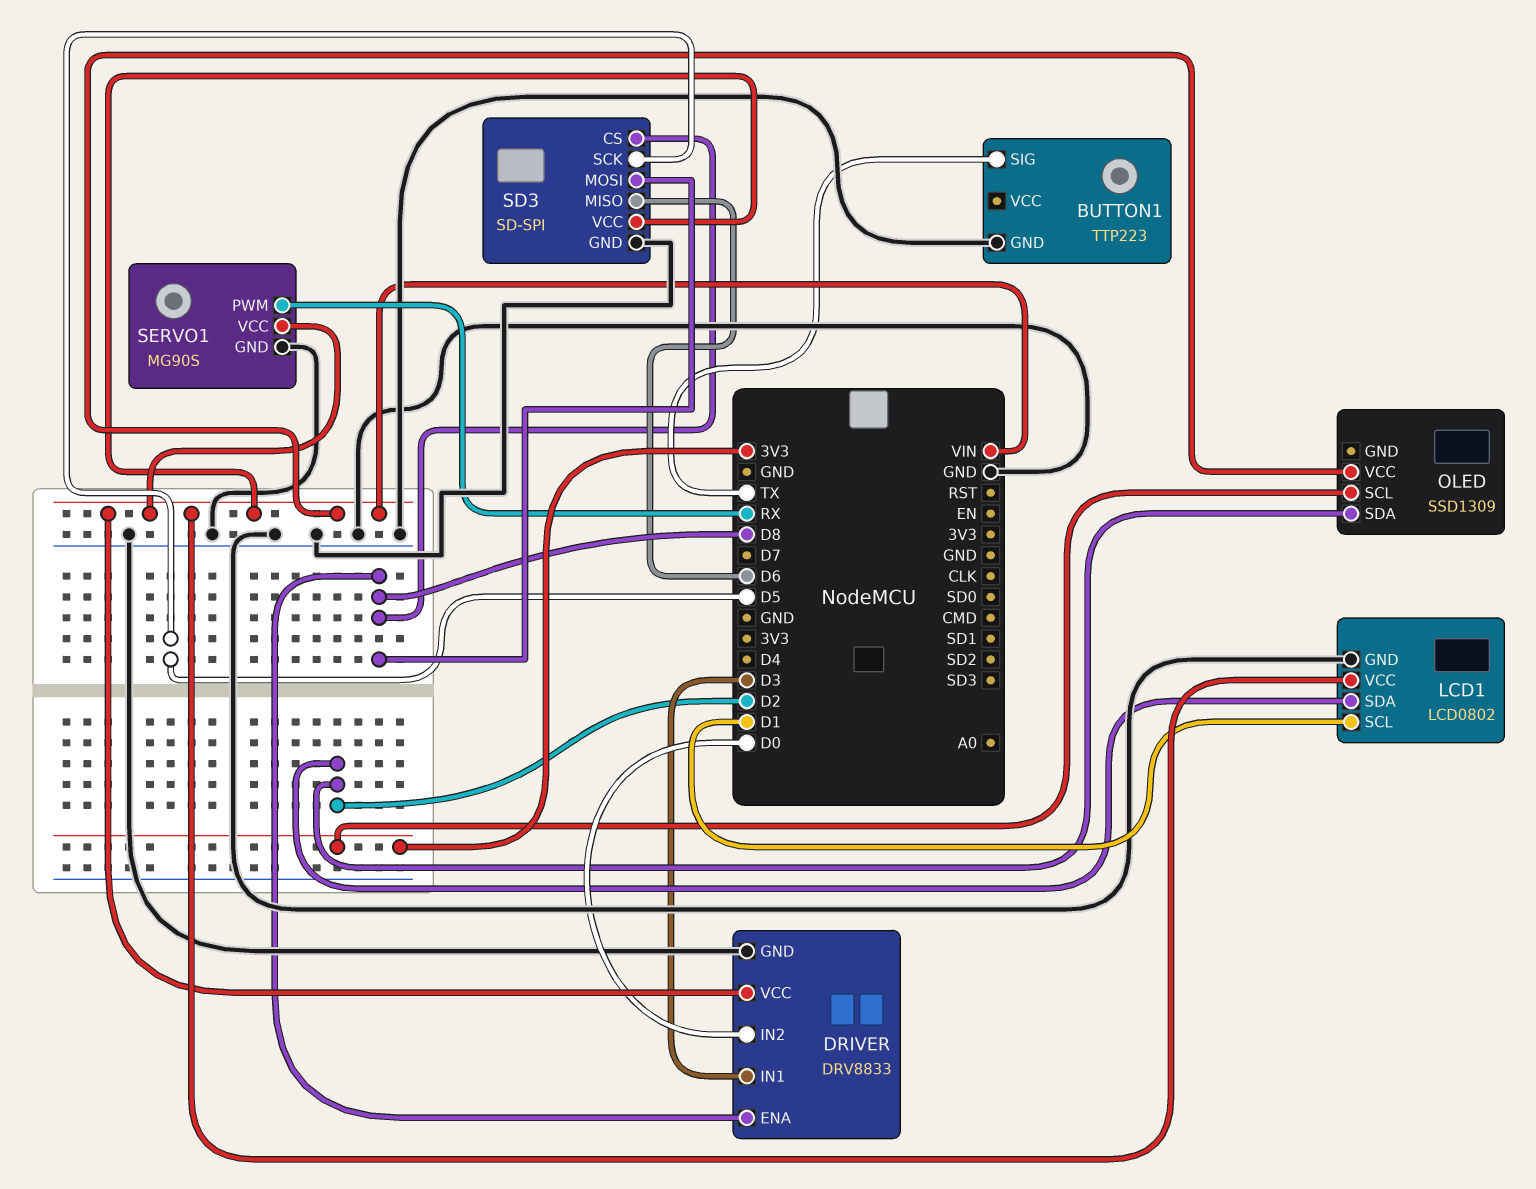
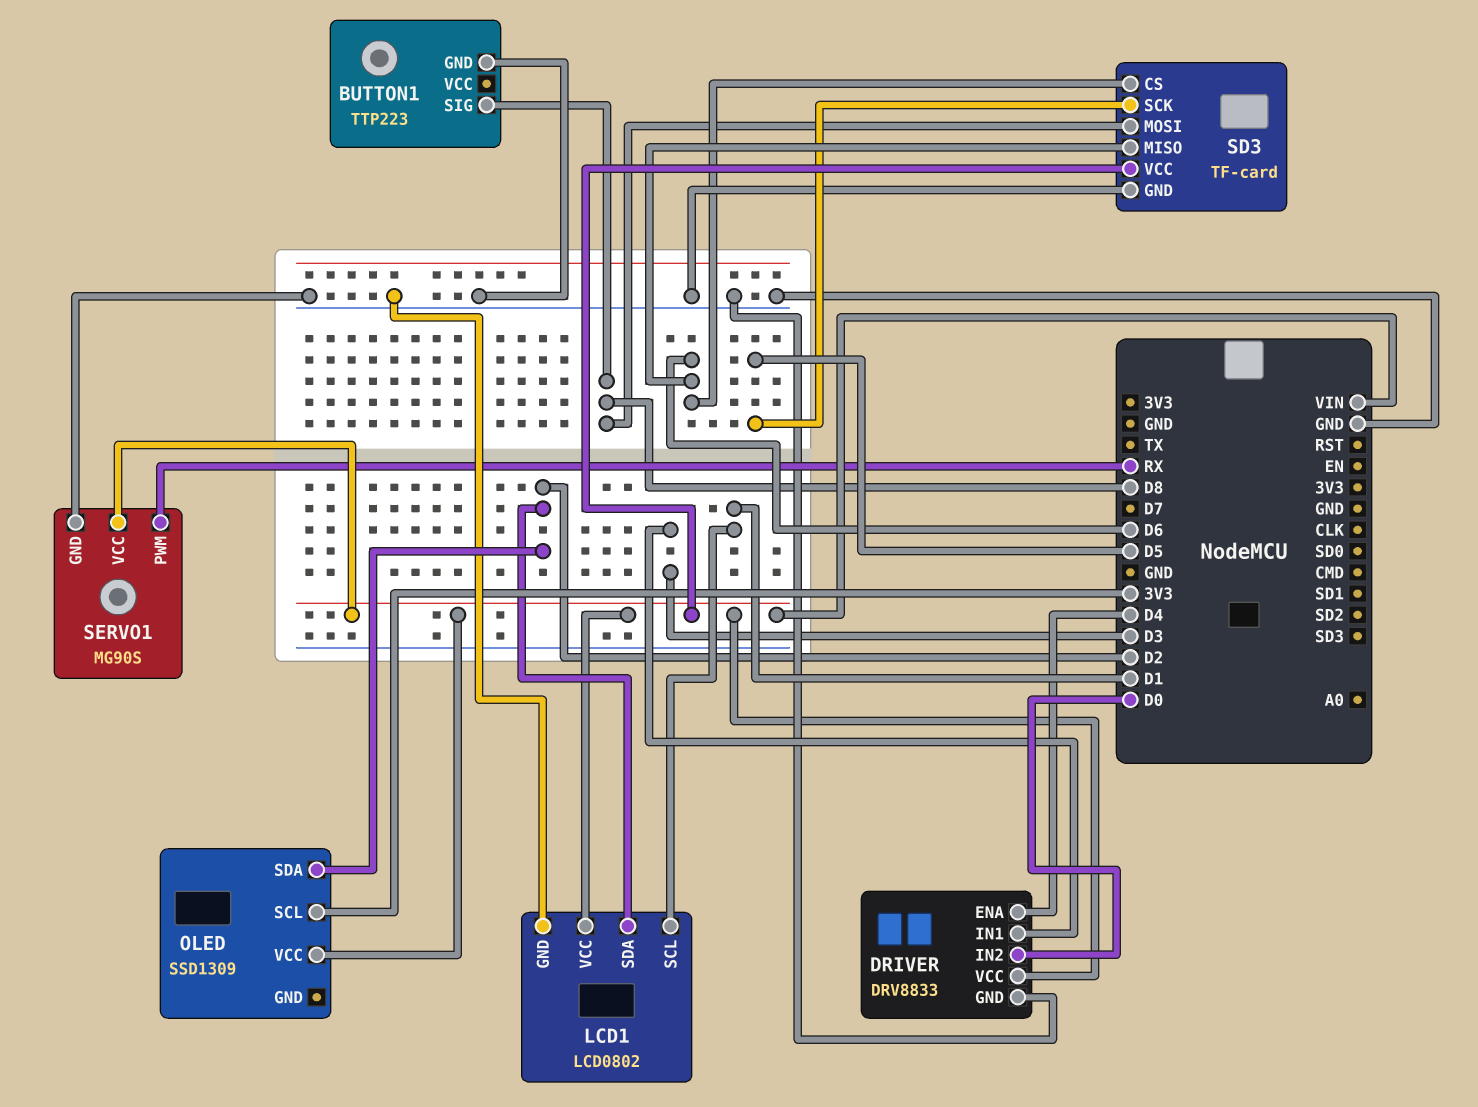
BUTTON1 pin SIG: TX -> D8
DRIVER pin ENA: D8 -> D4
SD3: SD-SPI -> TF-card
SD3 pin CS: D8 -> D6

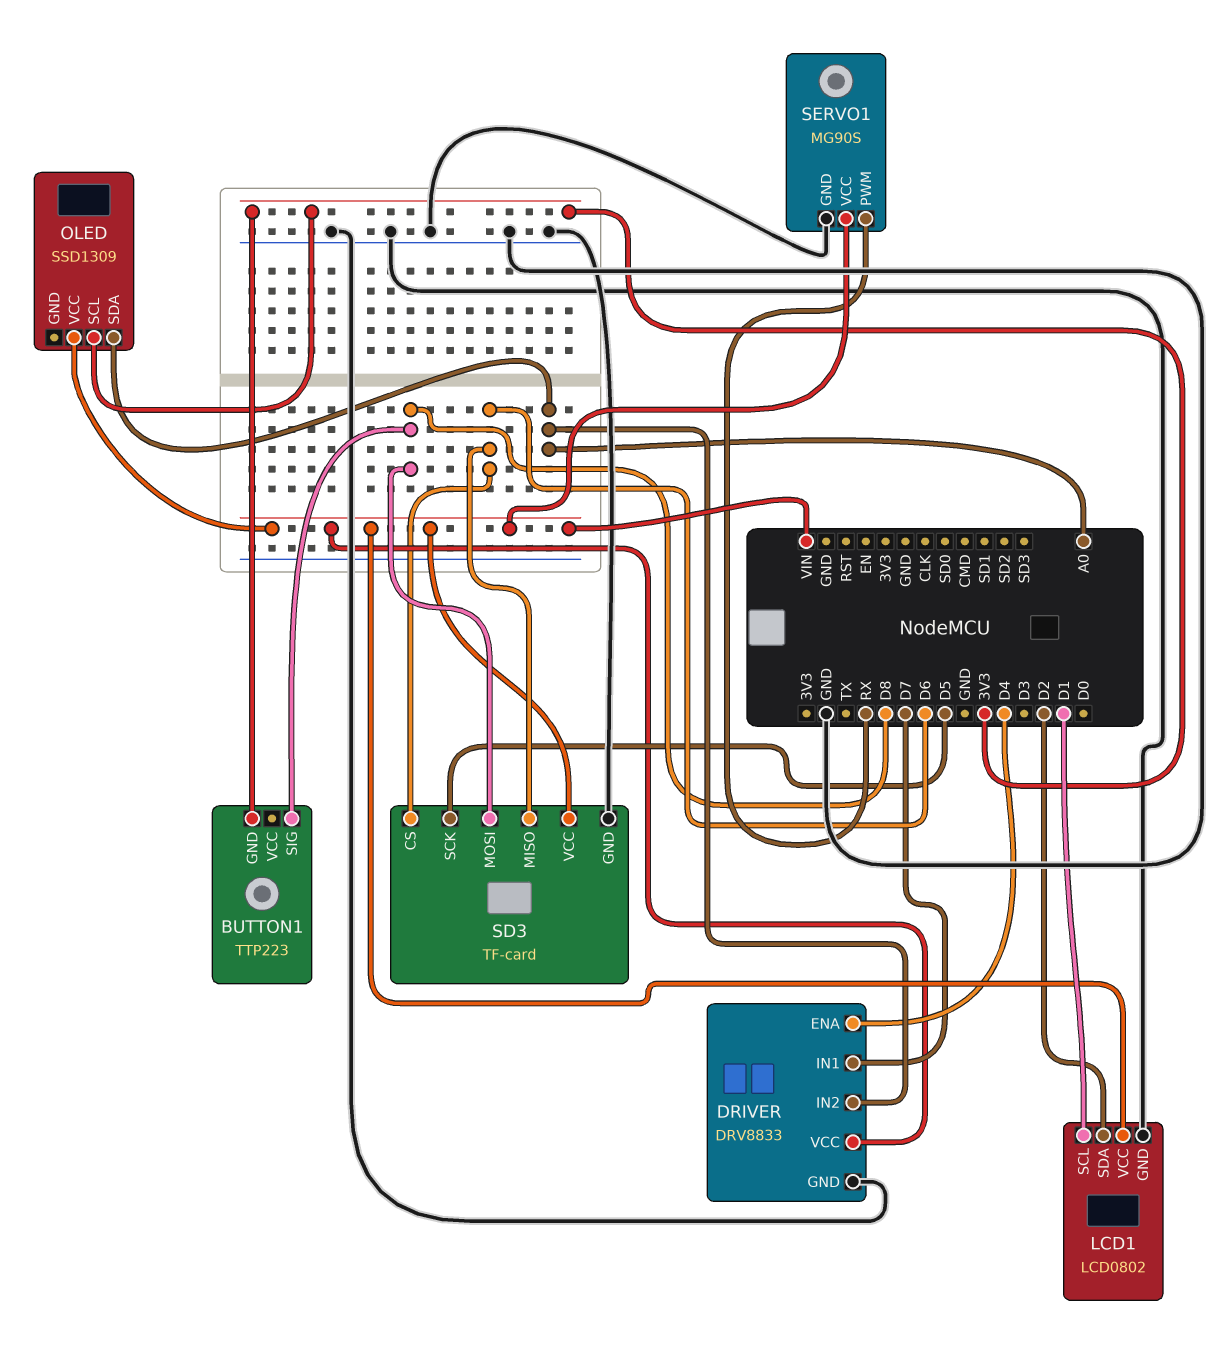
BUTTON1 pin GND: GND -> 3V3
DRIVER pin IN1: D3 -> D7
DRIVER pin IN2: D0 -> A0
OLED pin SDA: D2 -> A0

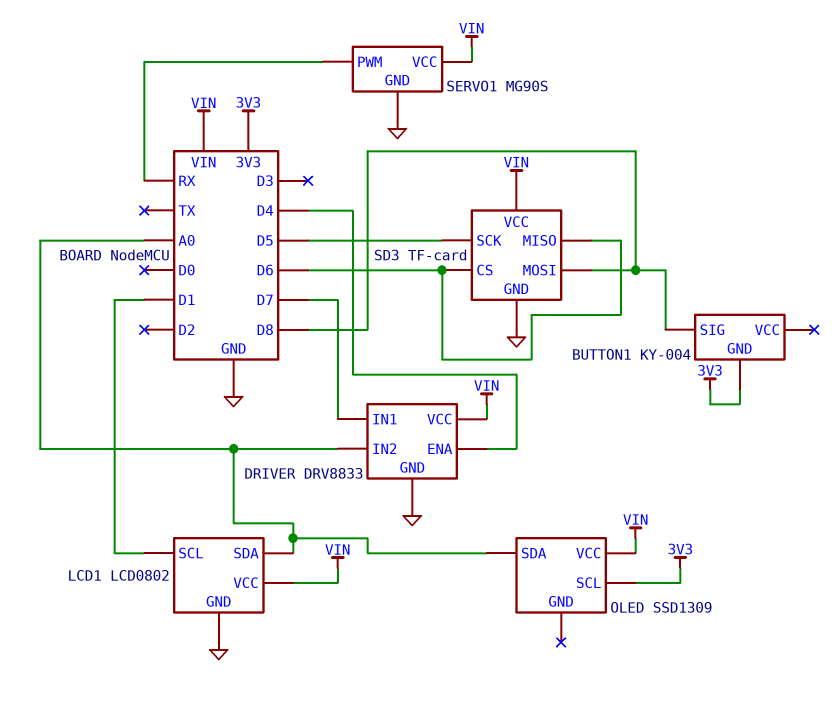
BUTTON1: TTP223 -> KY-004
LCD1 pin SDA: D2 -> A0

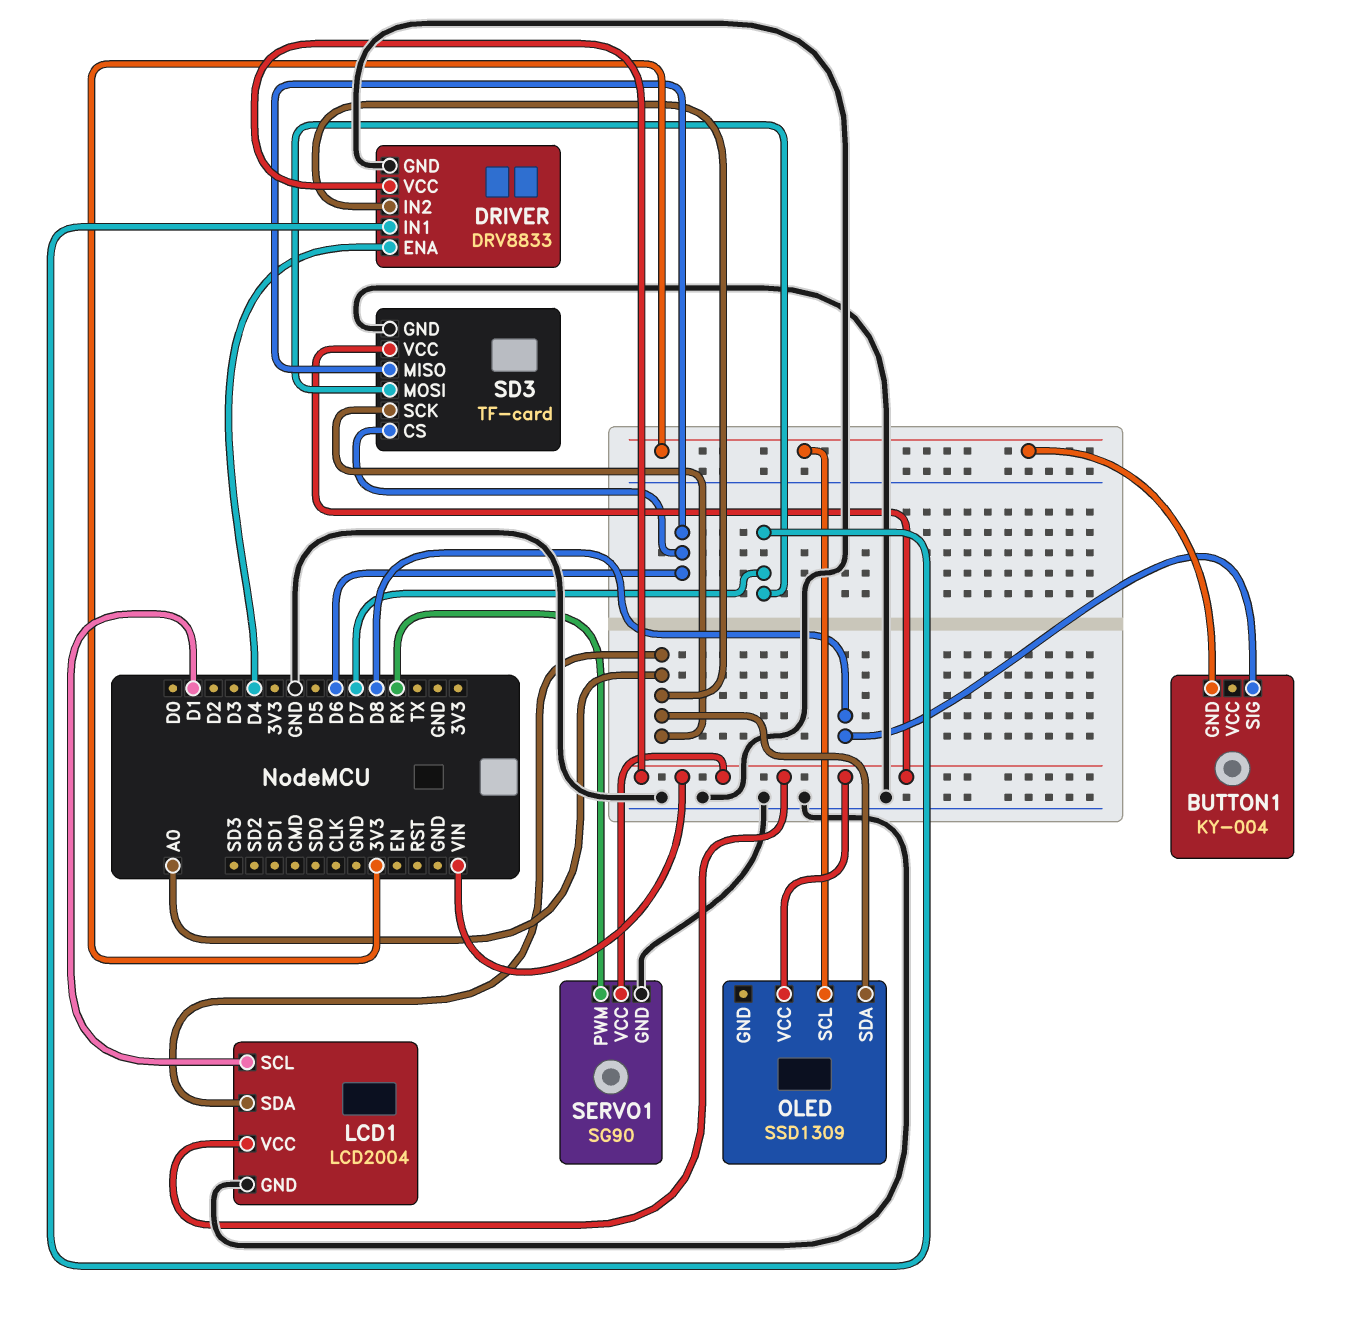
LCD1: LCD0802 -> LCD2004
SD3 pin MOSI: D8 -> D7
SD3 pin SCK: D5 -> A0
SERVO1: MG90S -> SG90

